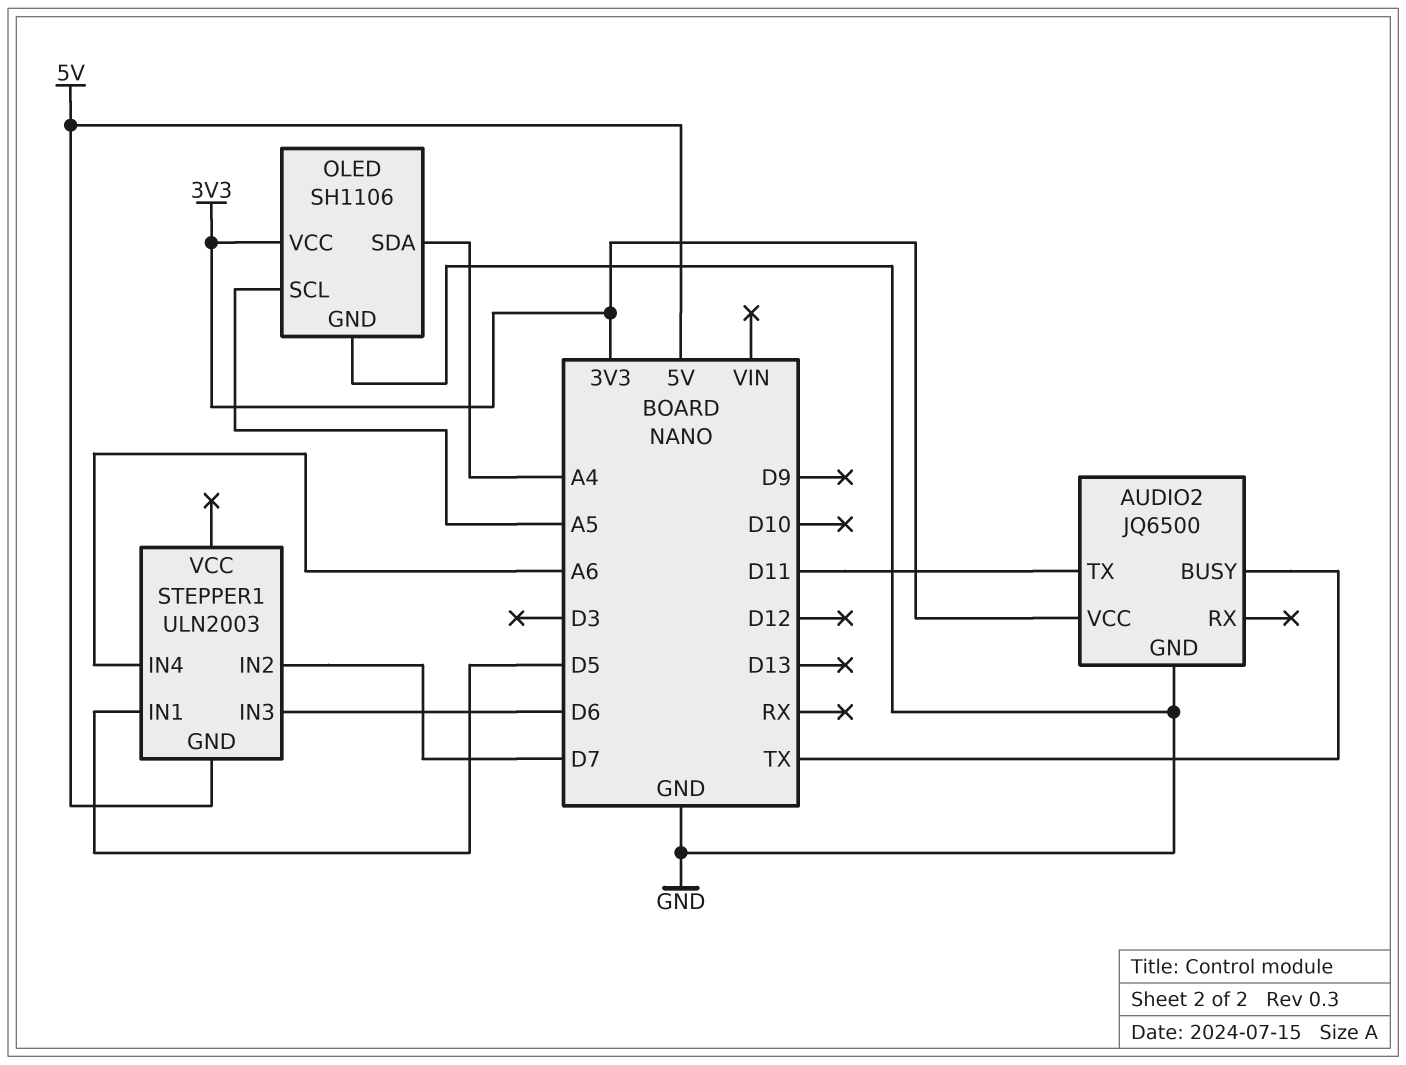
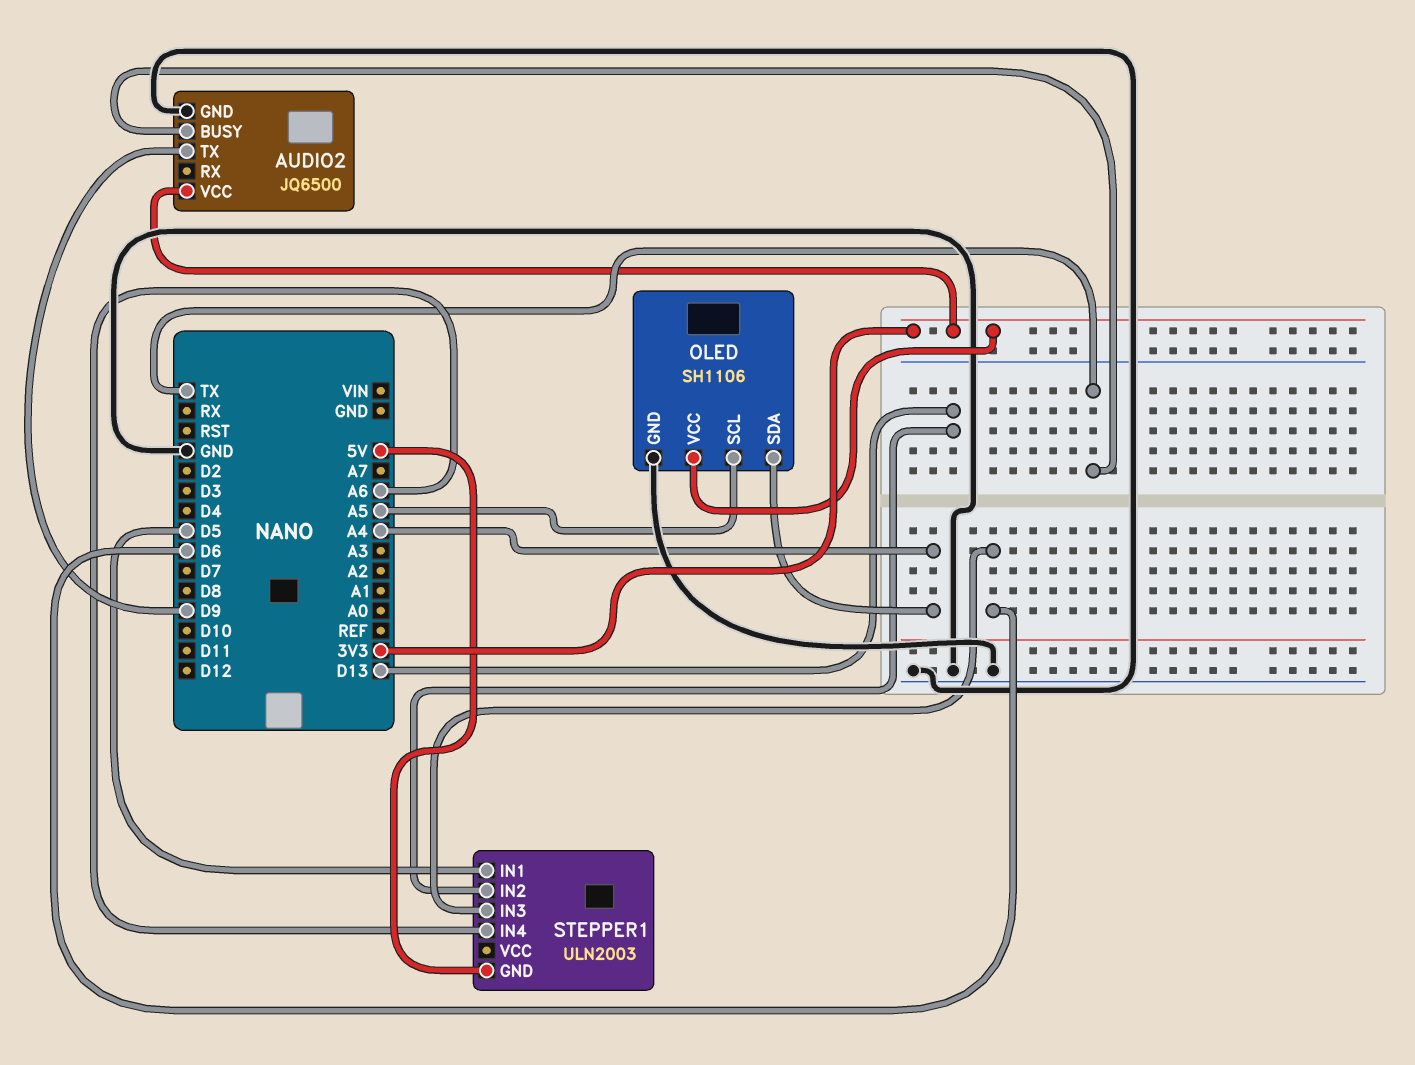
AUDIO2 pin TX: D11 -> D9
STEPPER1 pin IN2: D7 -> D13

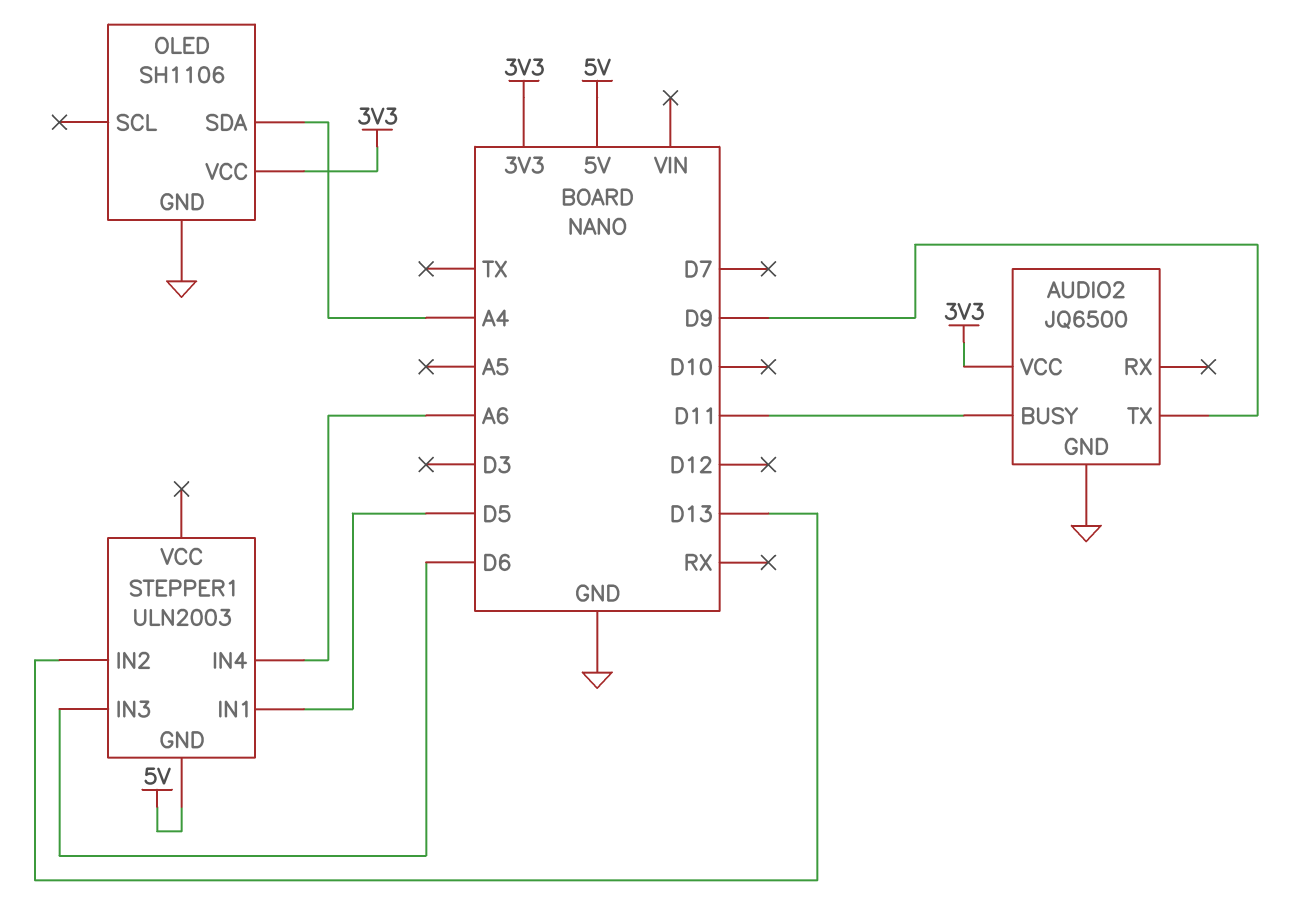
AUDIO2 pin BUSY: TX -> D11
OLED pin SCL: A5 -> none

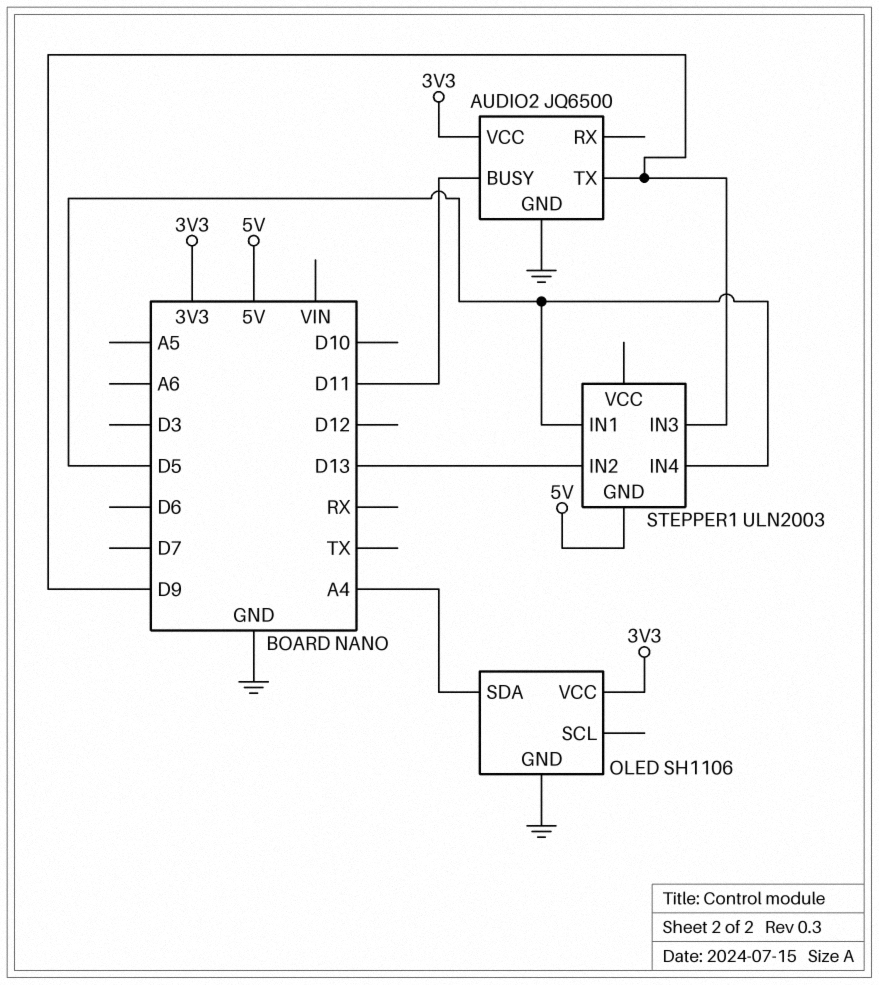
STEPPER1 pin IN3: D6 -> D9
STEPPER1 pin IN4: A6 -> D5

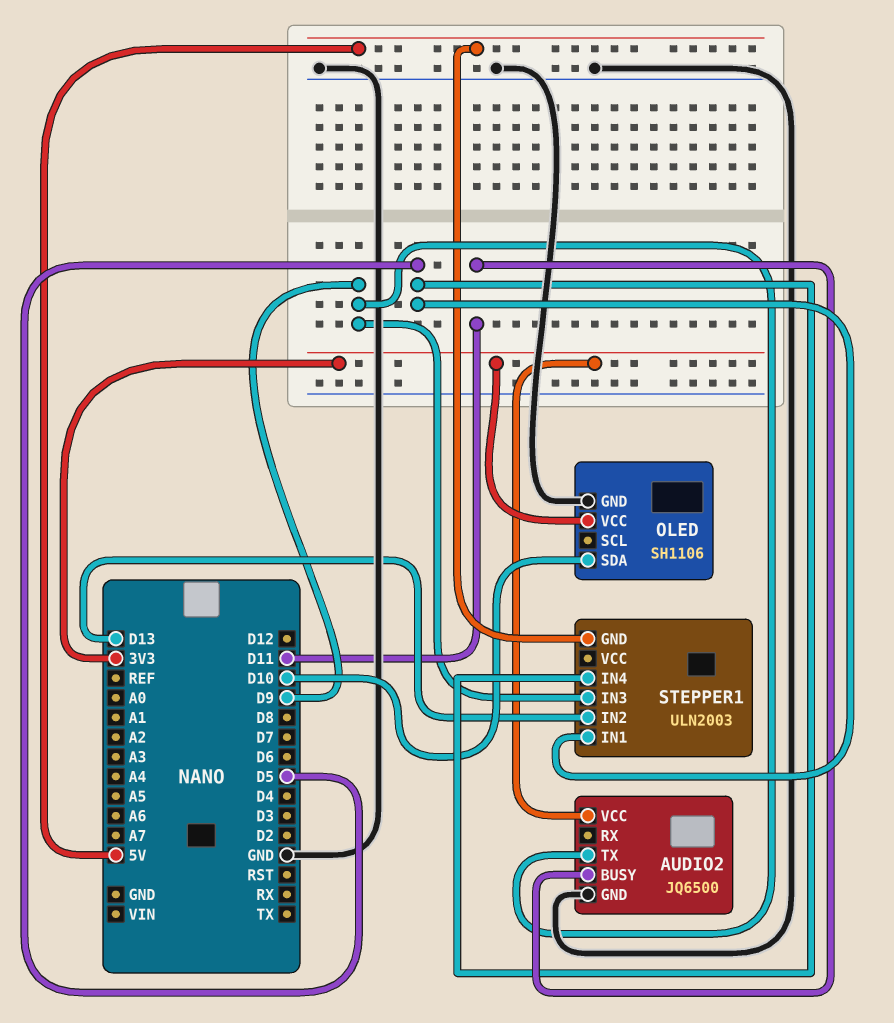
OLED pin SDA: A4 -> D10

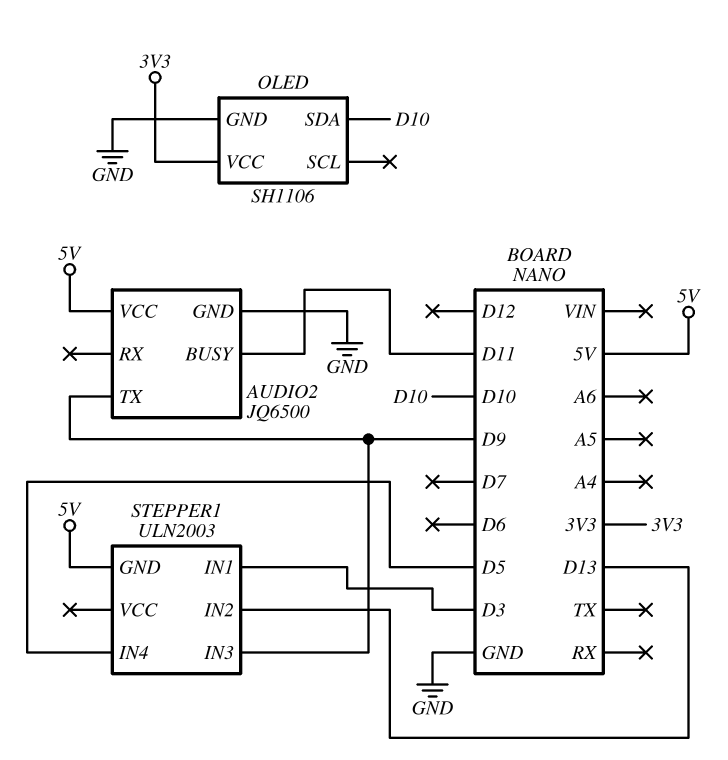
AUDIO2 pin VCC: 3V3 -> 5V
STEPPER1 pin IN1: D5 -> D3

